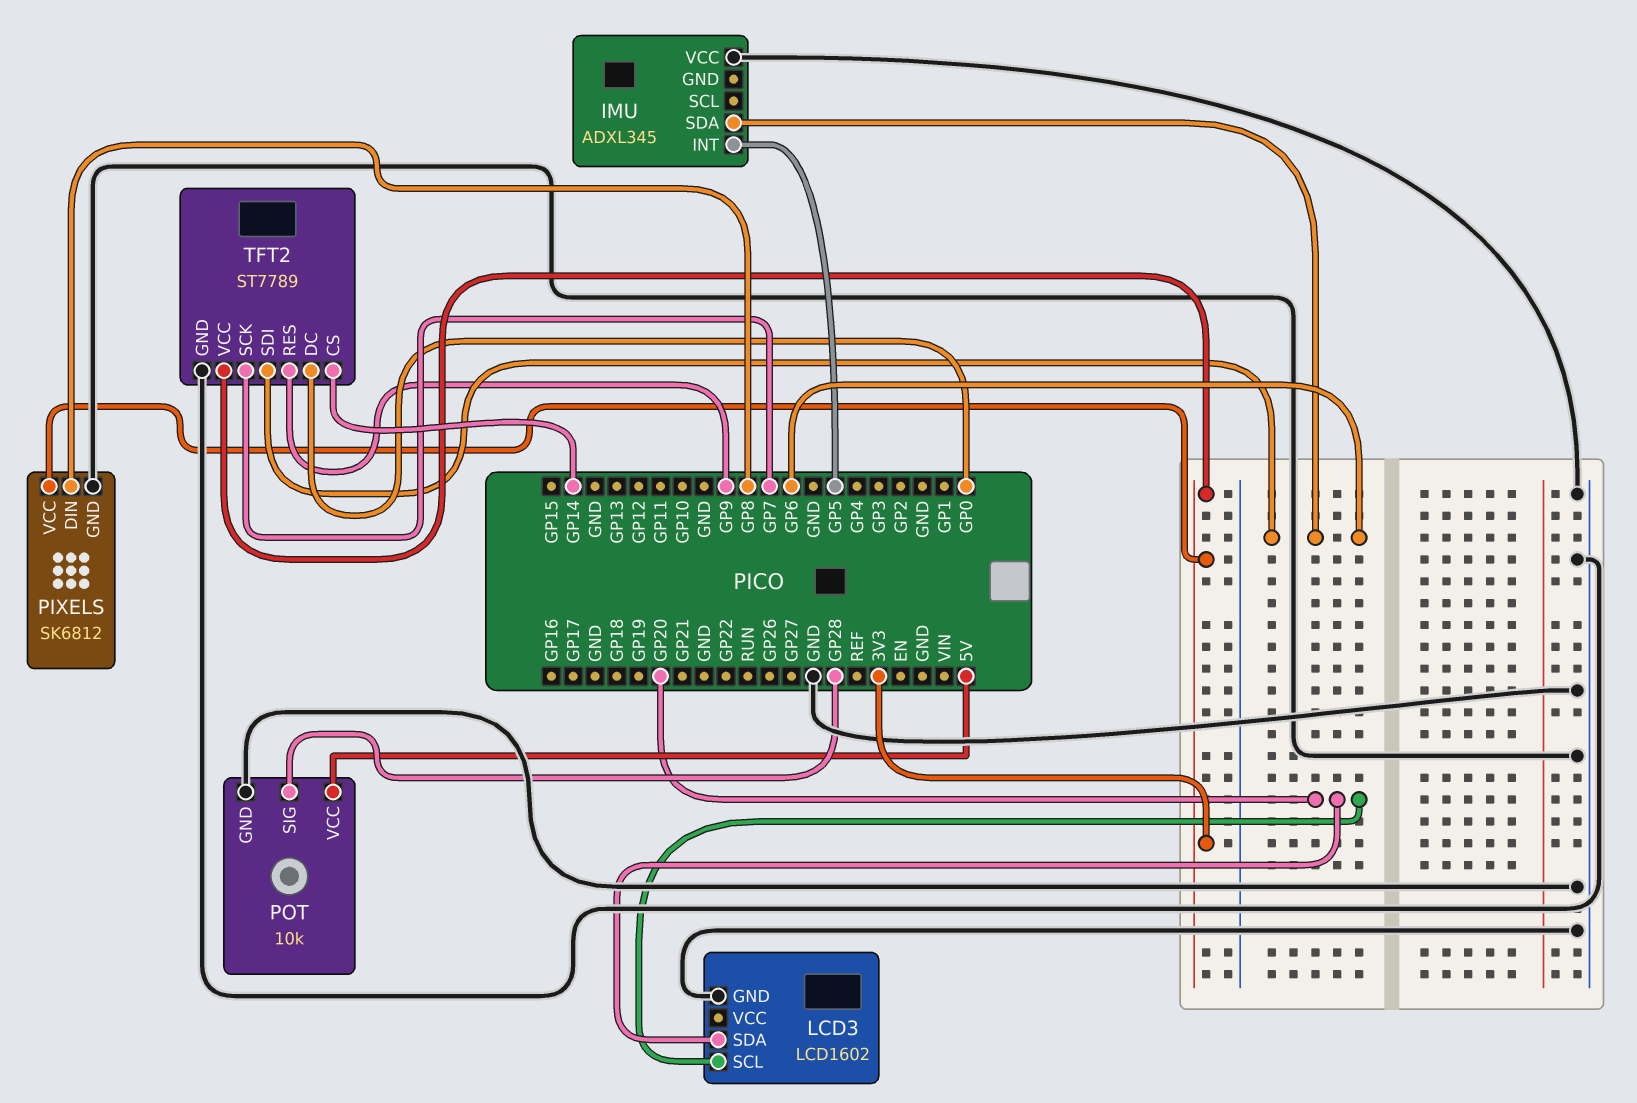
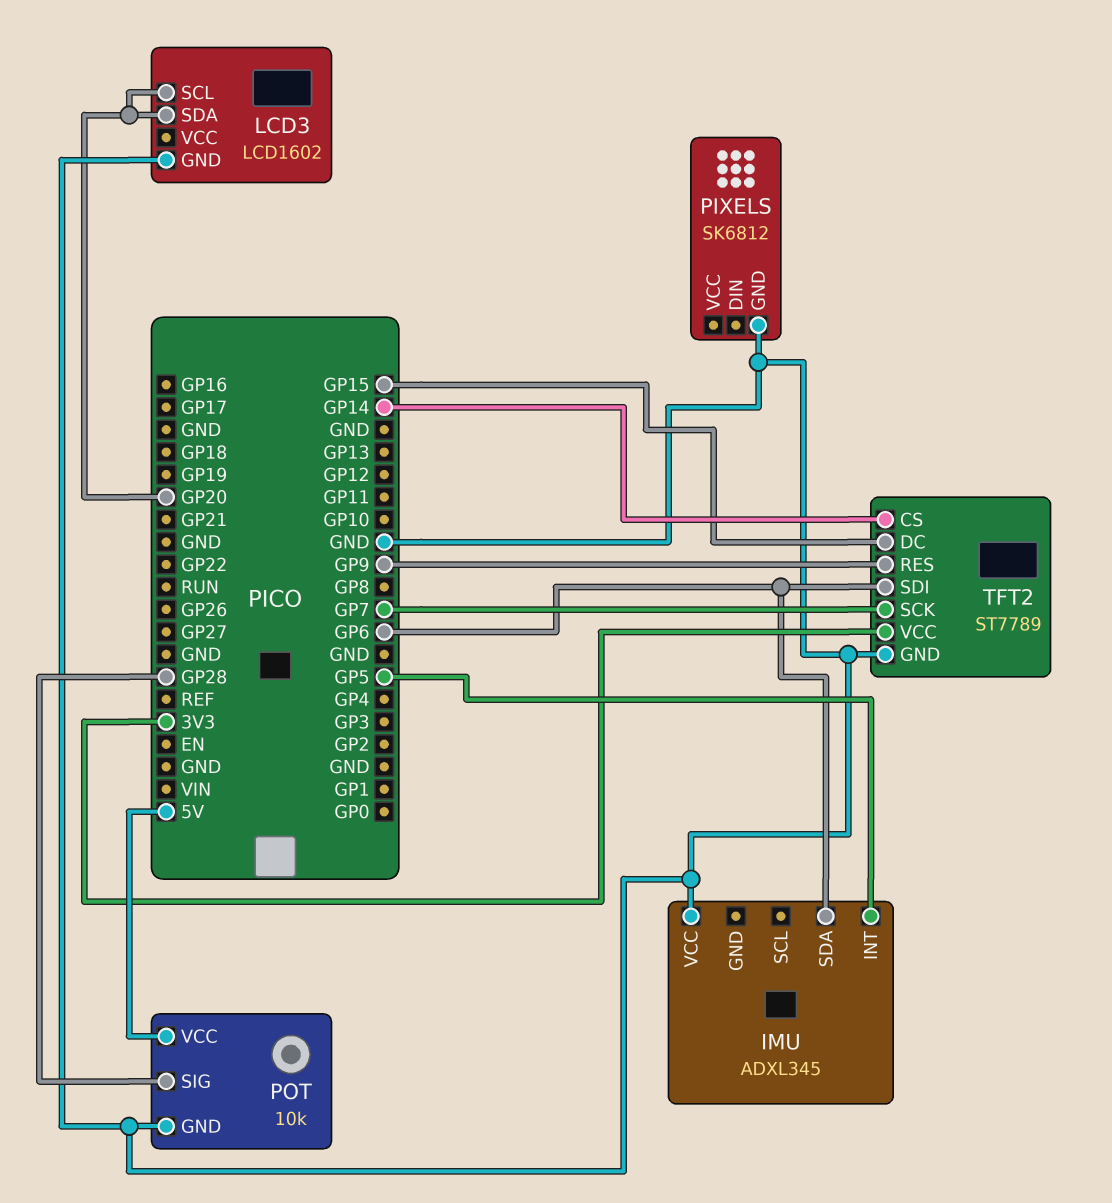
PIXELS pin DIN: GP8 -> none
PIXELS pin VCC: 3V3 -> none
TFT2 pin DC: GP0 -> GP15

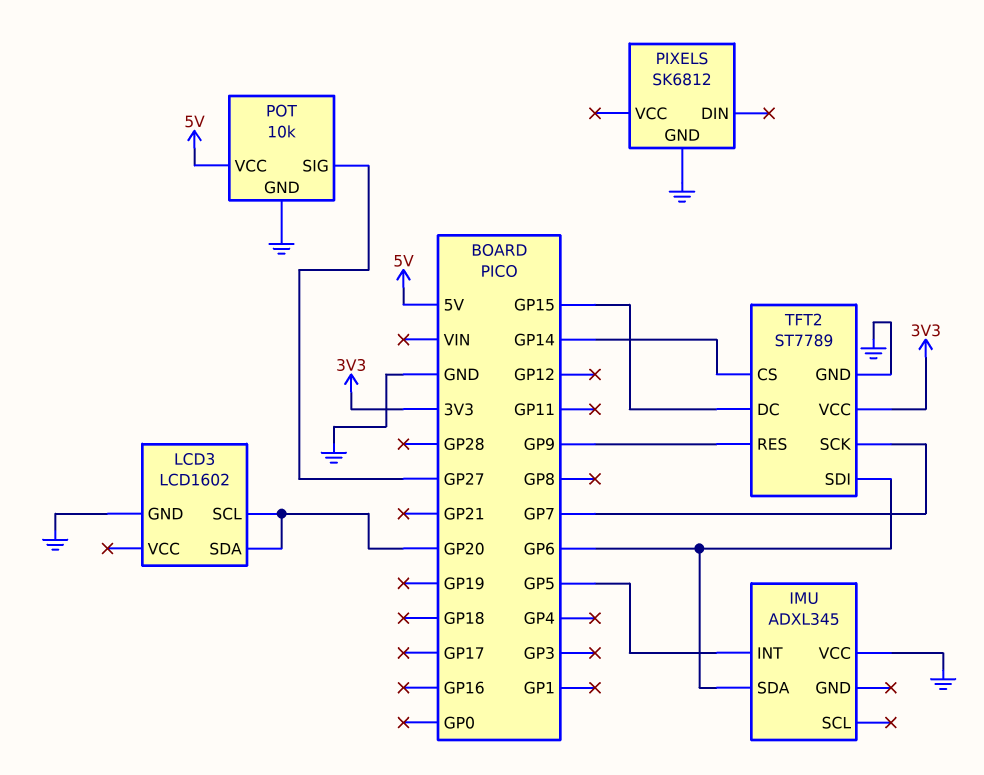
POT pin SIG: GP28 -> GP27

